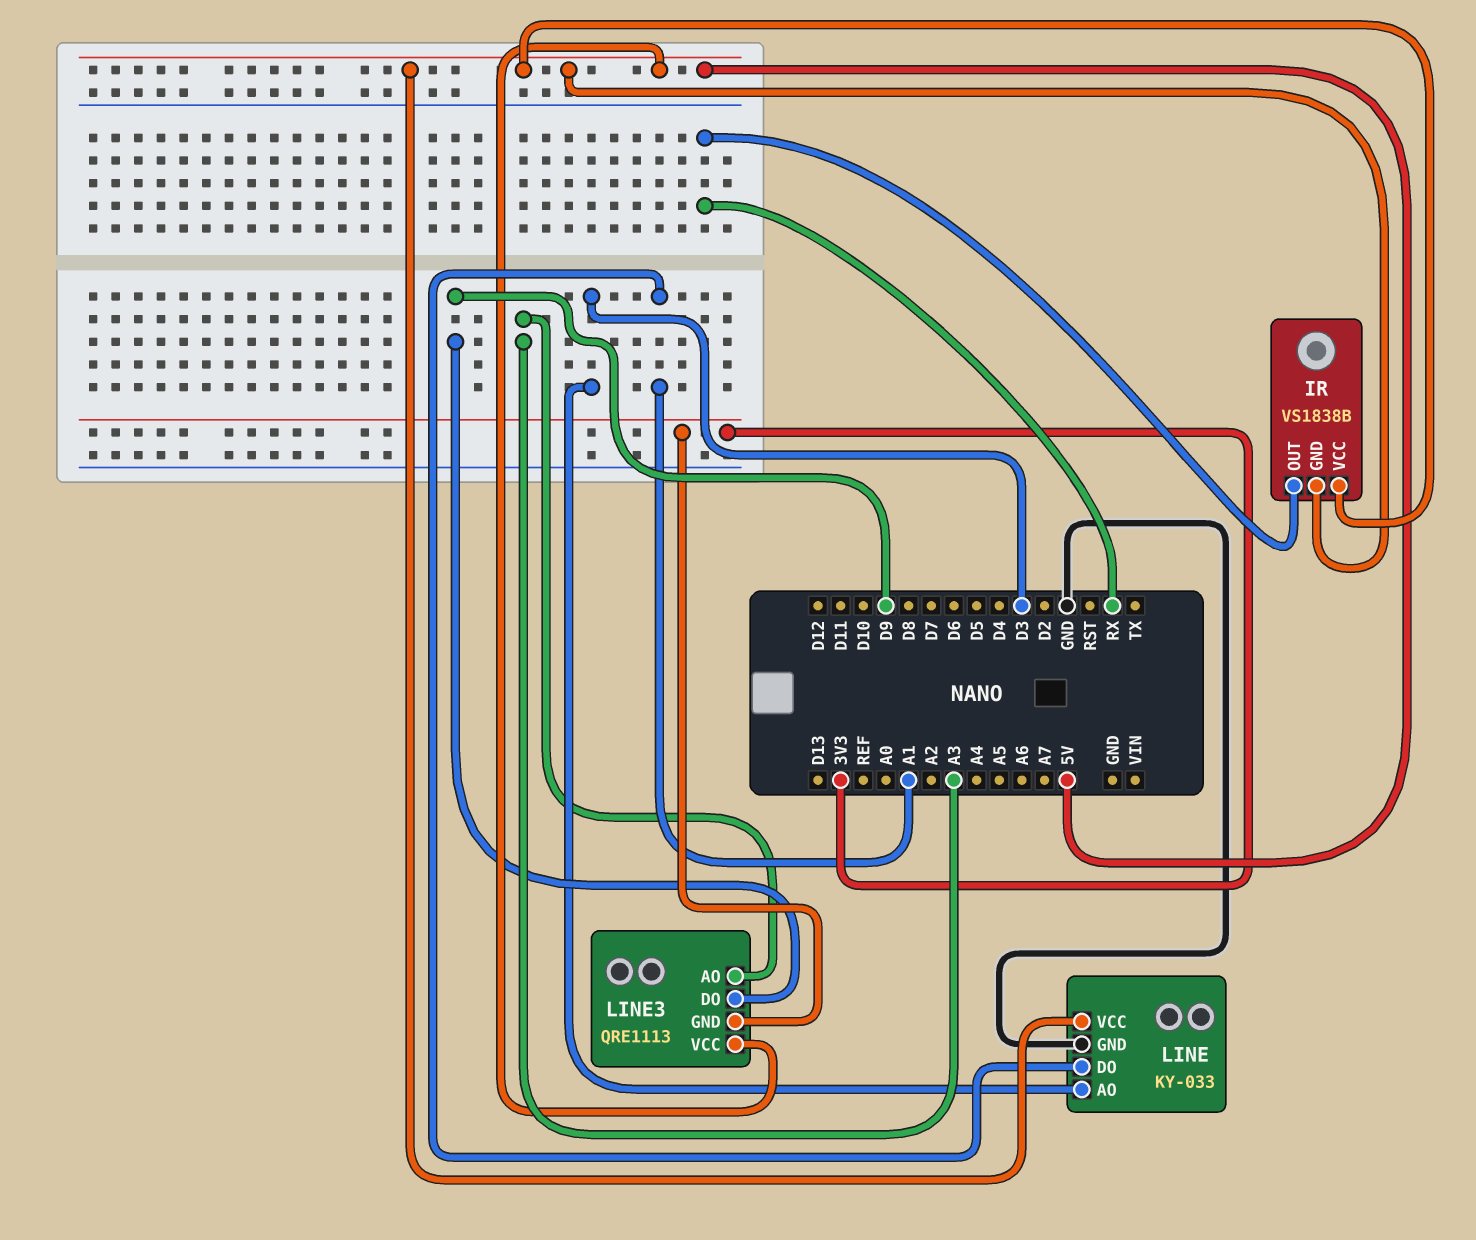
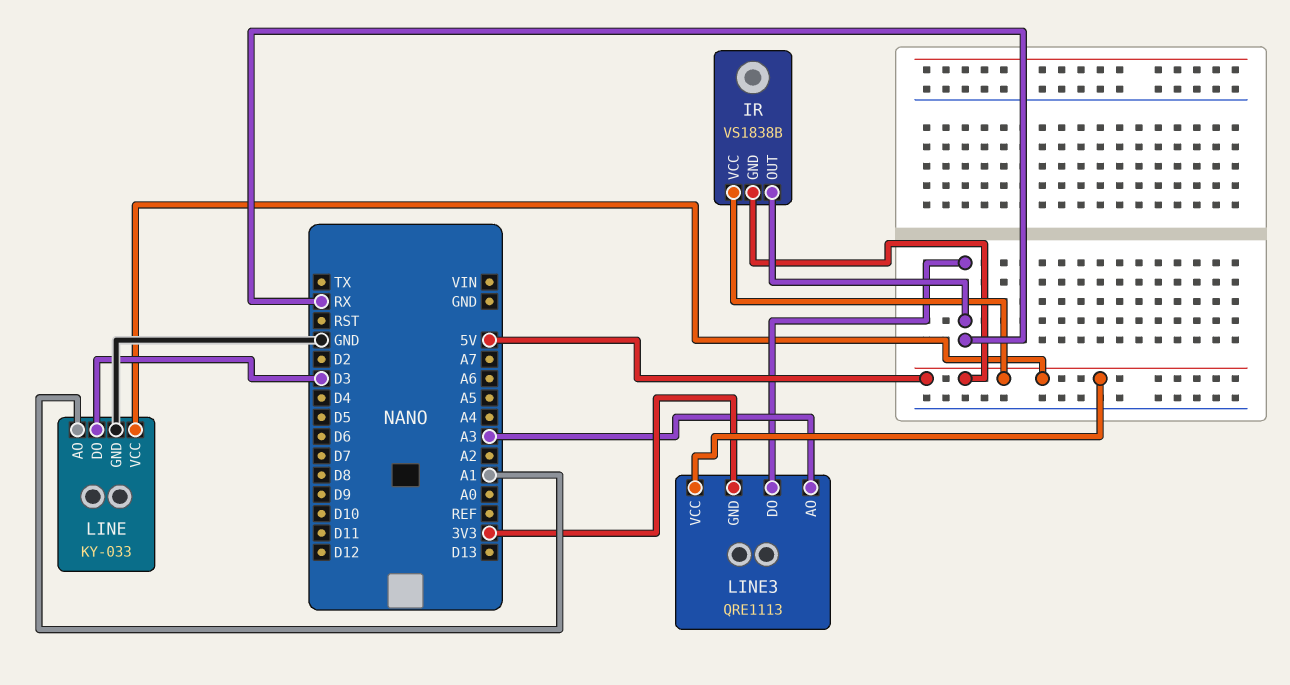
LINE pin AO: D3 -> A1
LINE pin DO: A1 -> D3
LINE3 pin DO: D9 -> RX

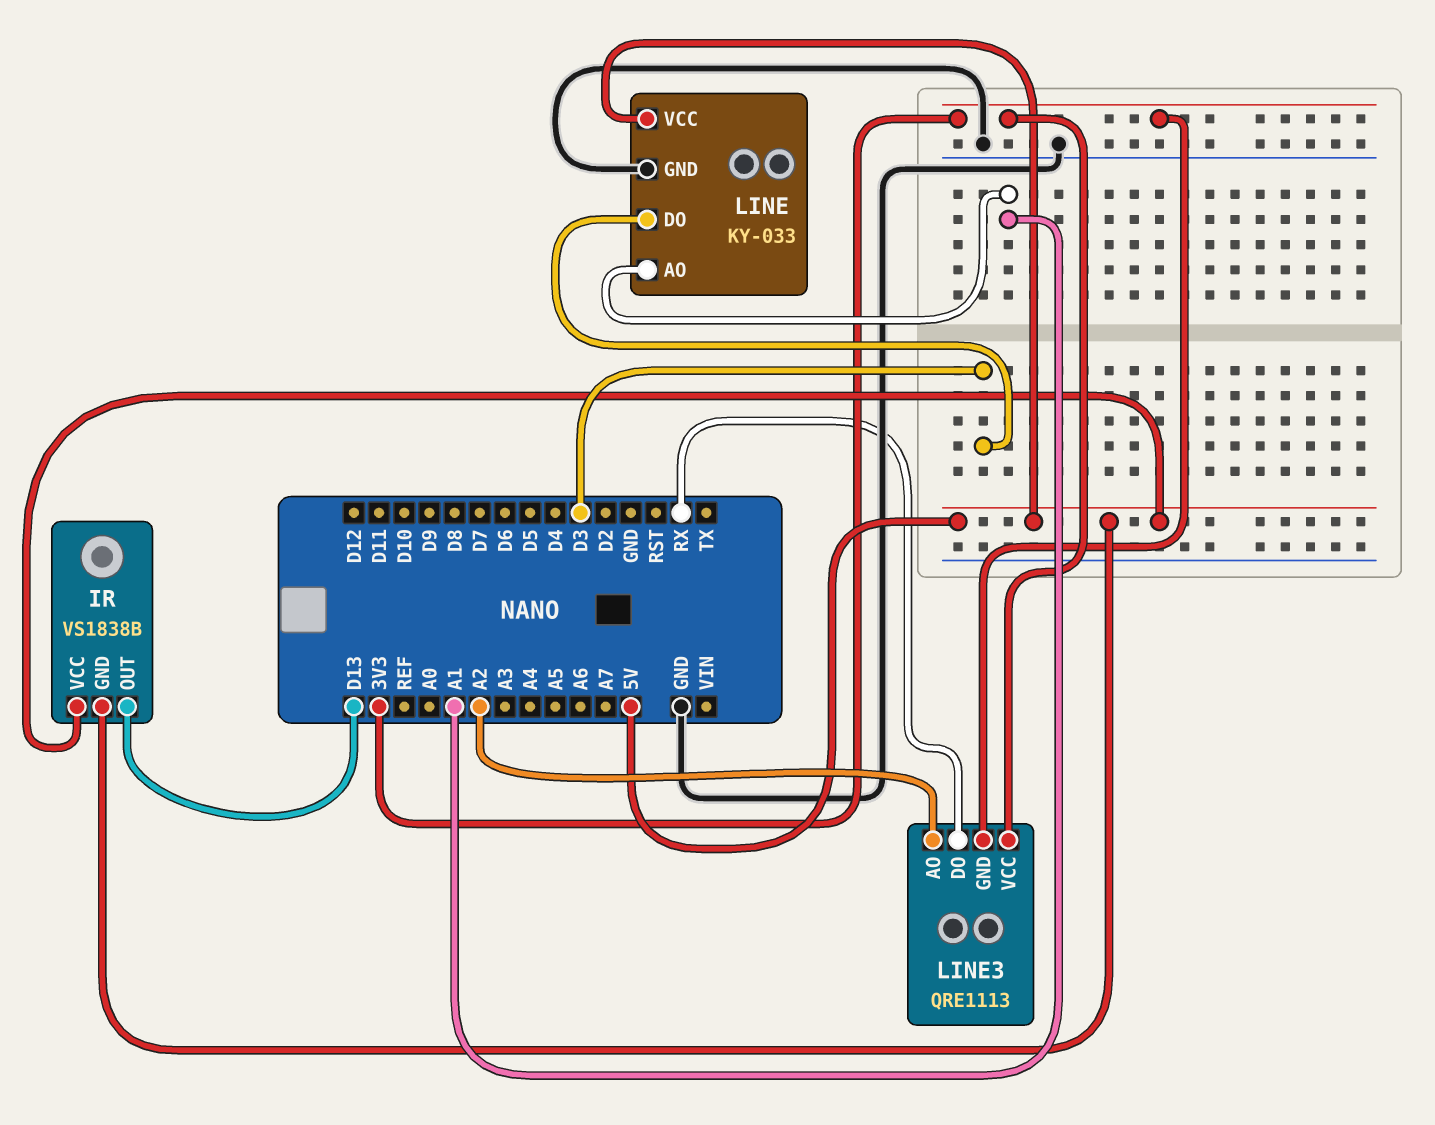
IR pin OUT: RX -> D13
LINE3 pin AO: A3 -> A2
LINE3 pin VCC: 5V -> 3V3

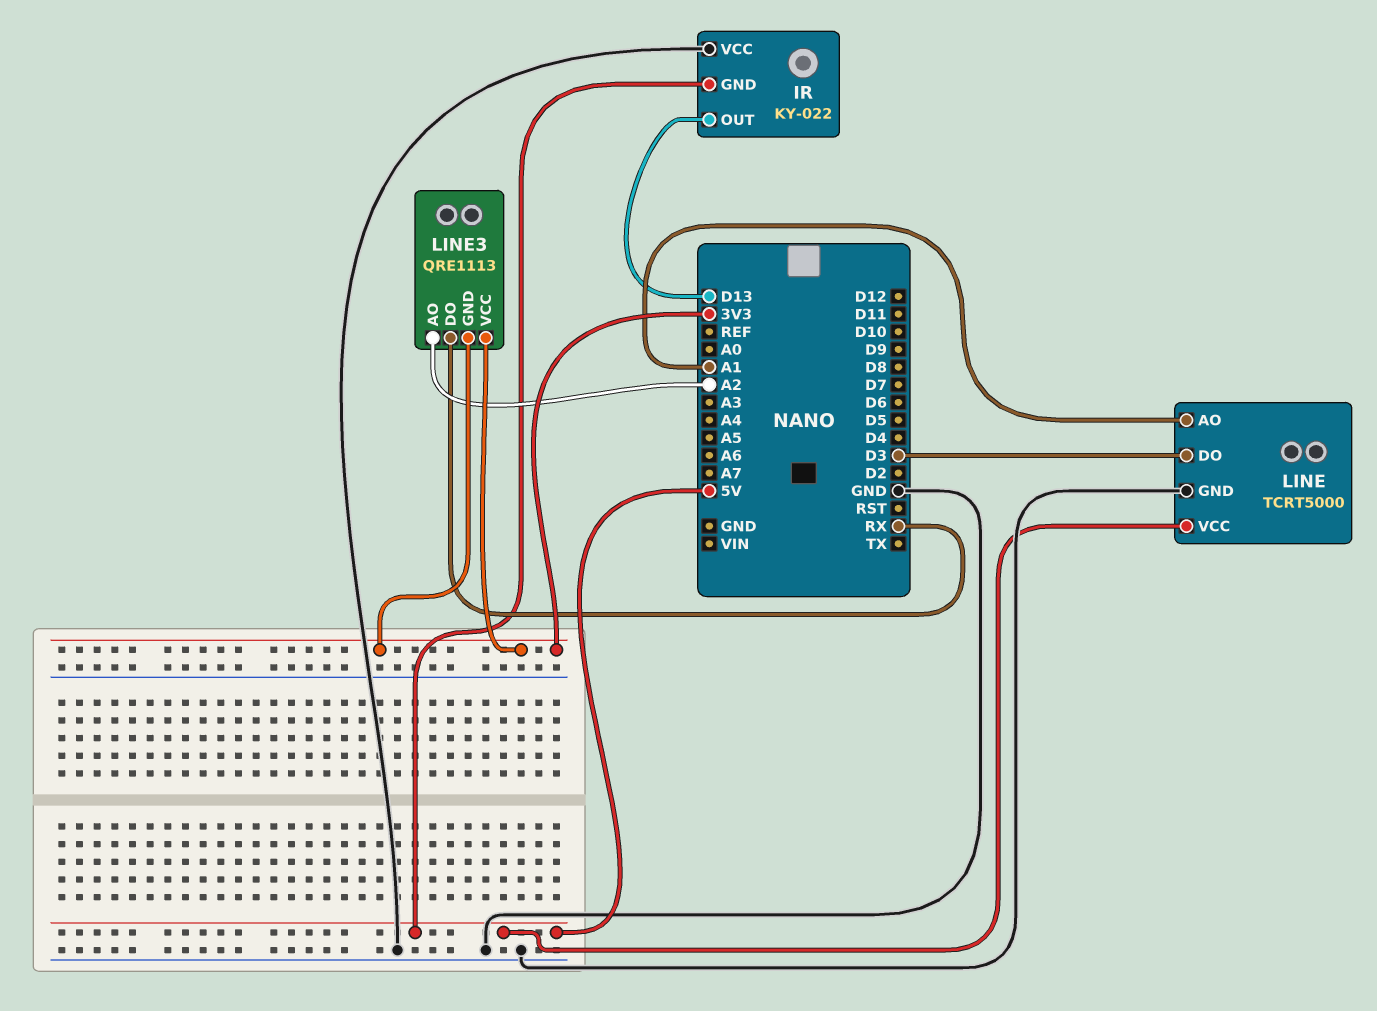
IR: VS1838B -> KY-022
IR pin VCC: 5V -> GND
LINE: KY-033 -> TCRT5000

